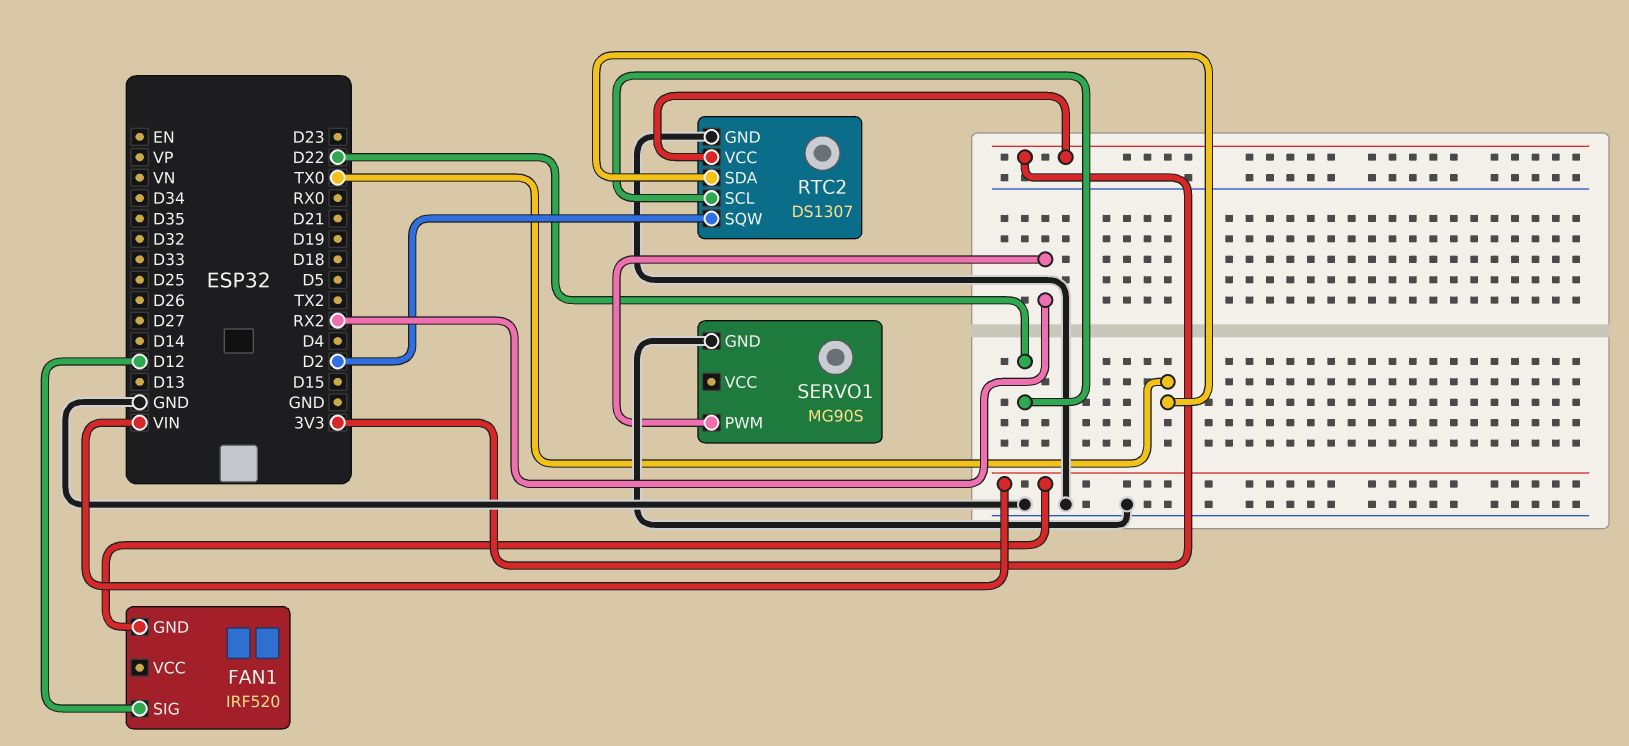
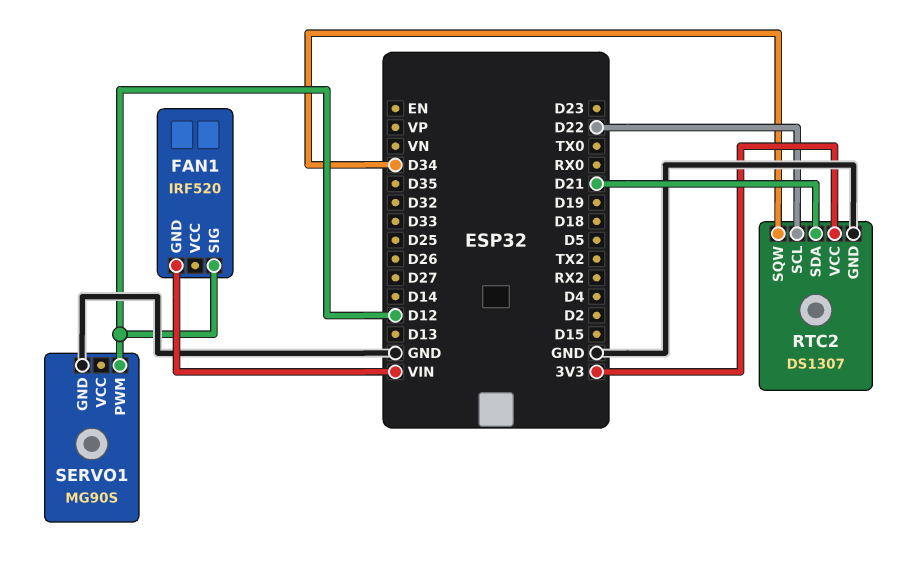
RTC2 pin SDA: TX0 -> D21
RTC2 pin SQW: D2 -> D34
SERVO1 pin PWM: RX2 -> D12

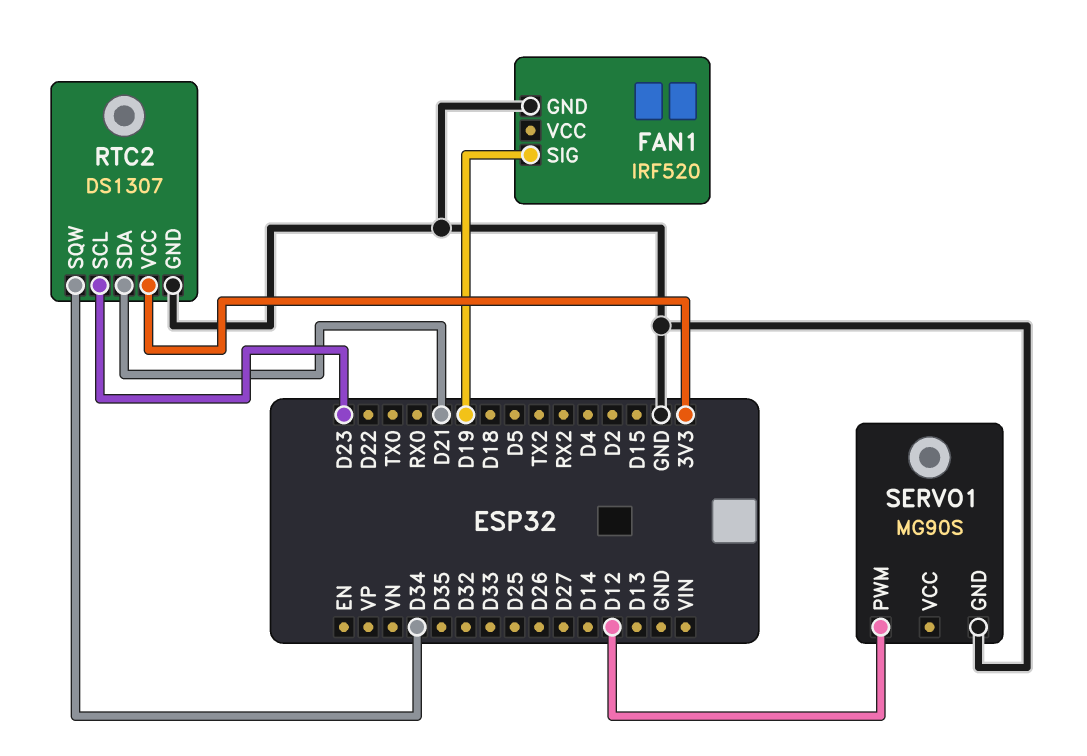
FAN1 pin GND: VIN -> GND
FAN1 pin SIG: D12 -> D19
RTC2 pin SCL: D22 -> D23

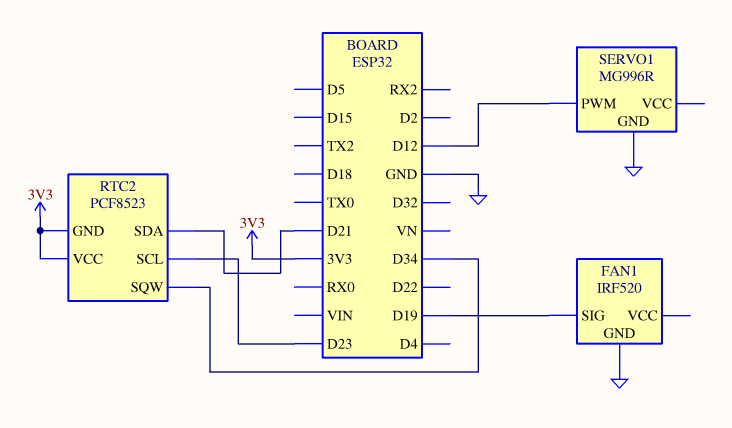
RTC2: DS1307 -> PCF8523
RTC2 pin GND: GND -> 3V3
SERVO1: MG90S -> MG996R

